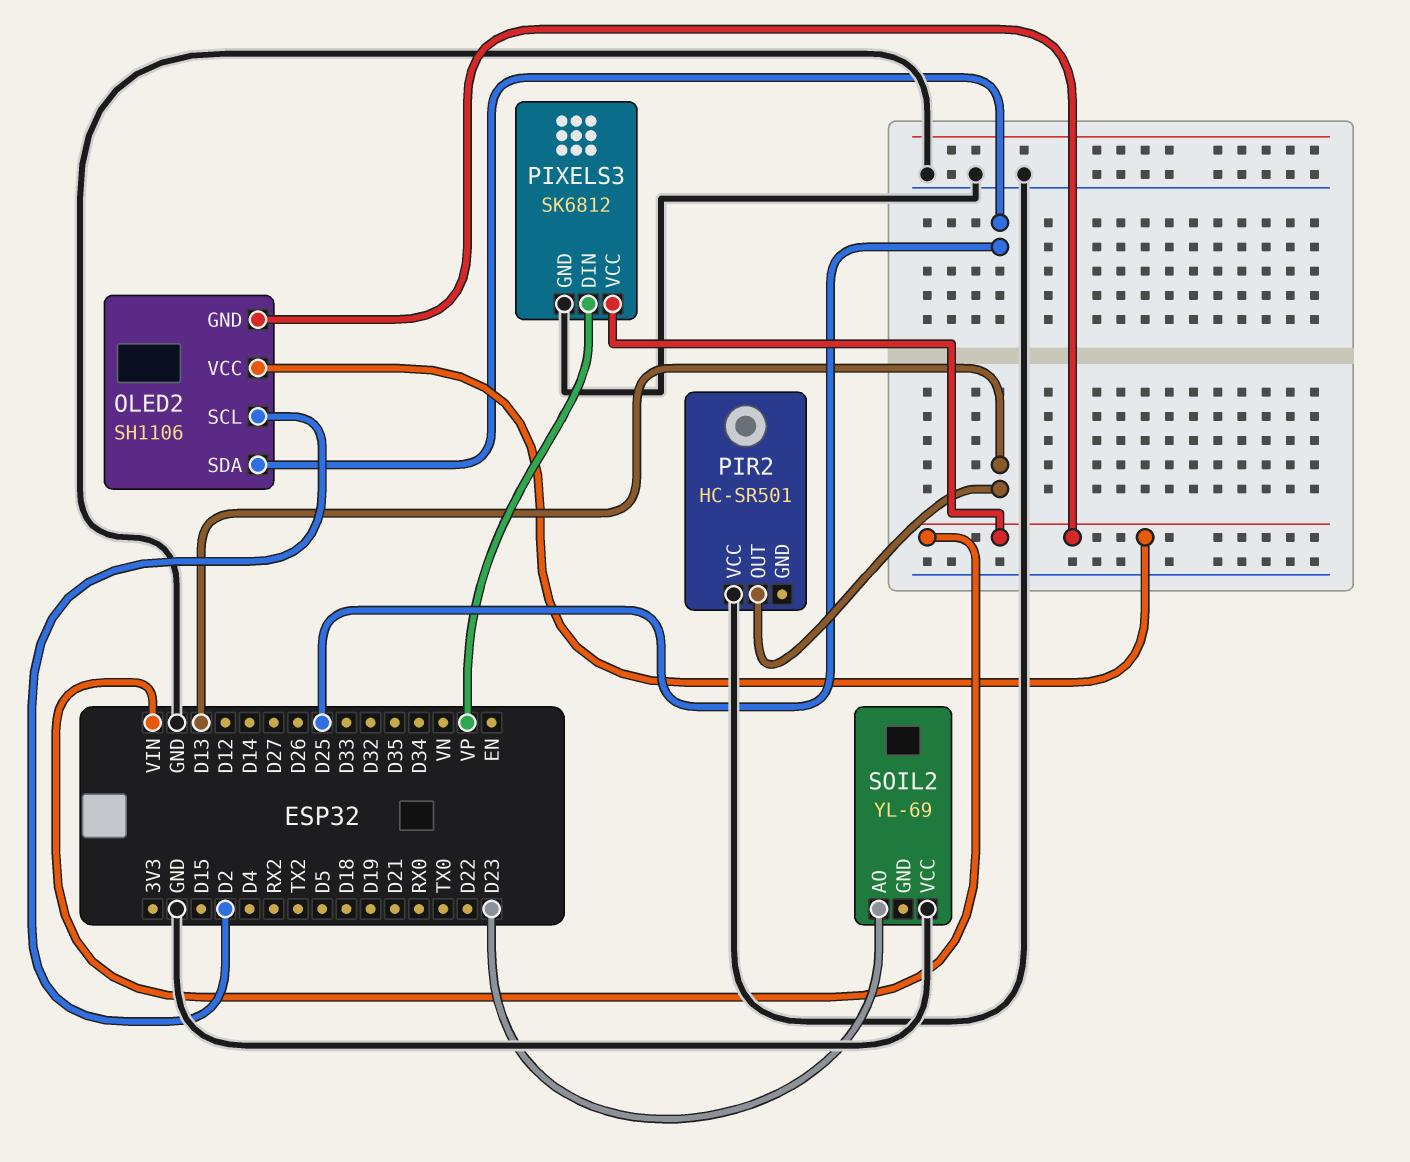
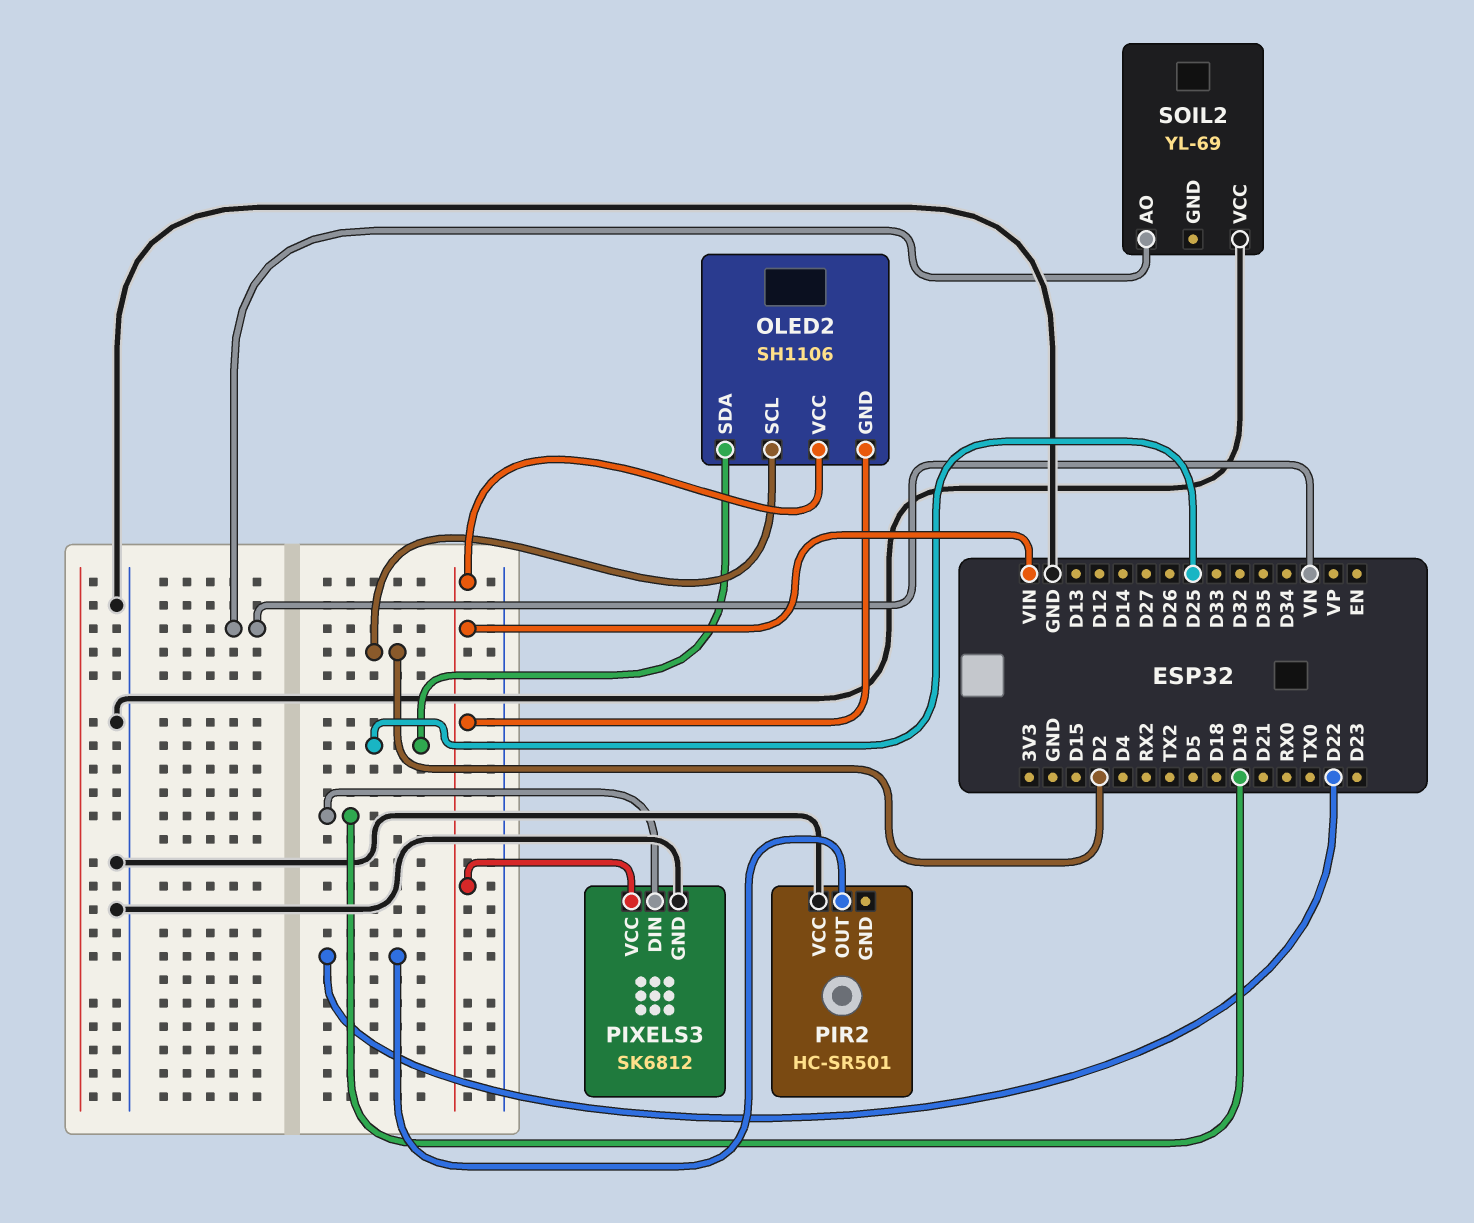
PIR2 pin OUT: D13 -> D22
PIXELS3 pin DIN: VP -> D19
SOIL2 pin AO: D23 -> VN

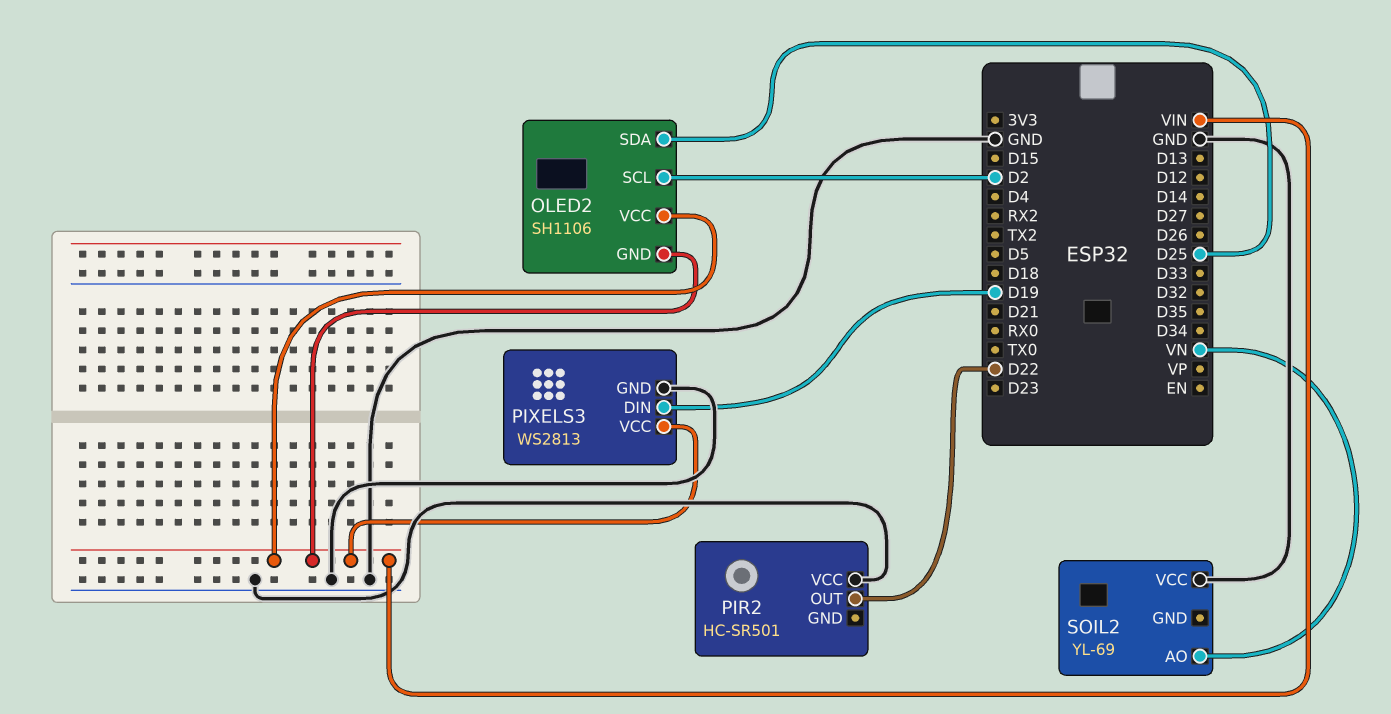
PIXELS3: SK6812 -> WS2813

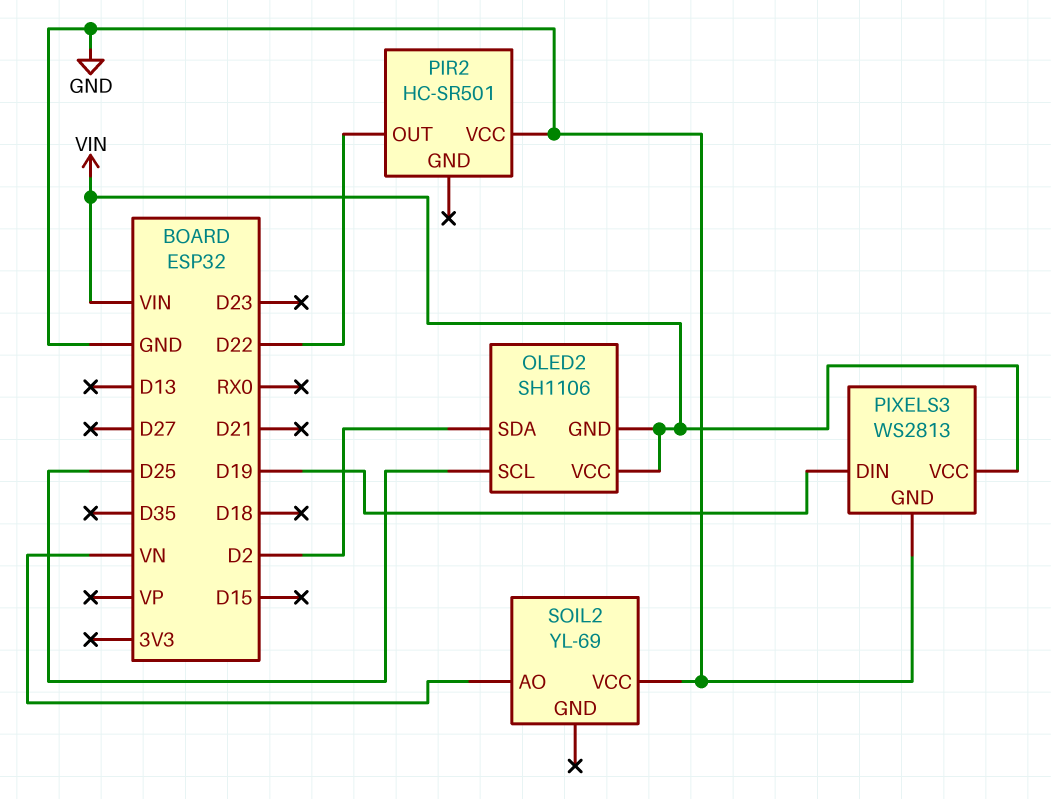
OLED2 pin SCL: D2 -> D25
OLED2 pin SDA: D25 -> D2

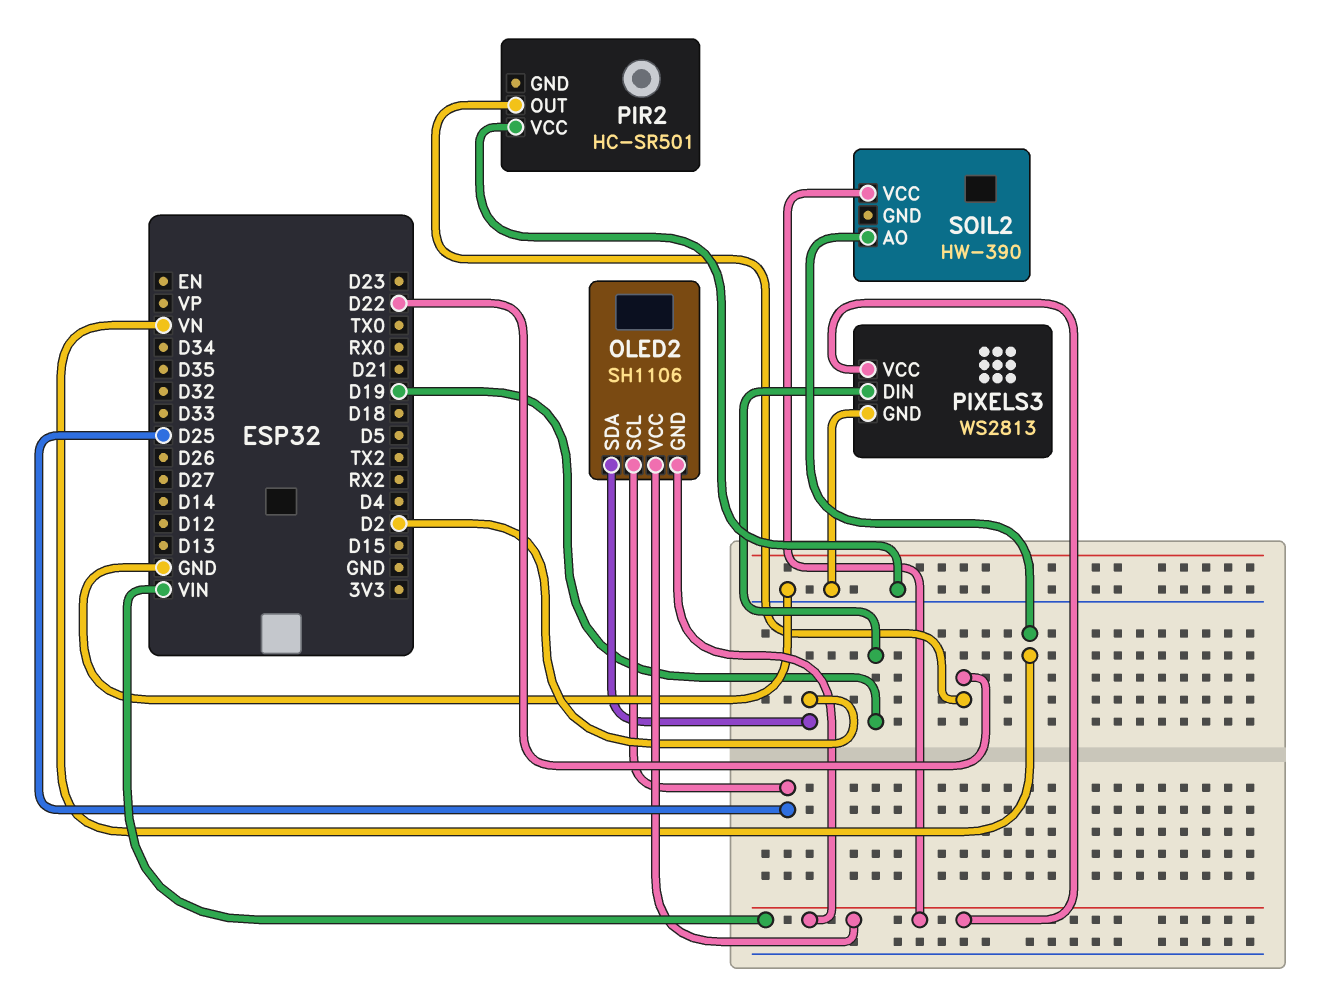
SOIL2: YL-69 -> HW-390
SOIL2 pin VCC: GND -> VIN

